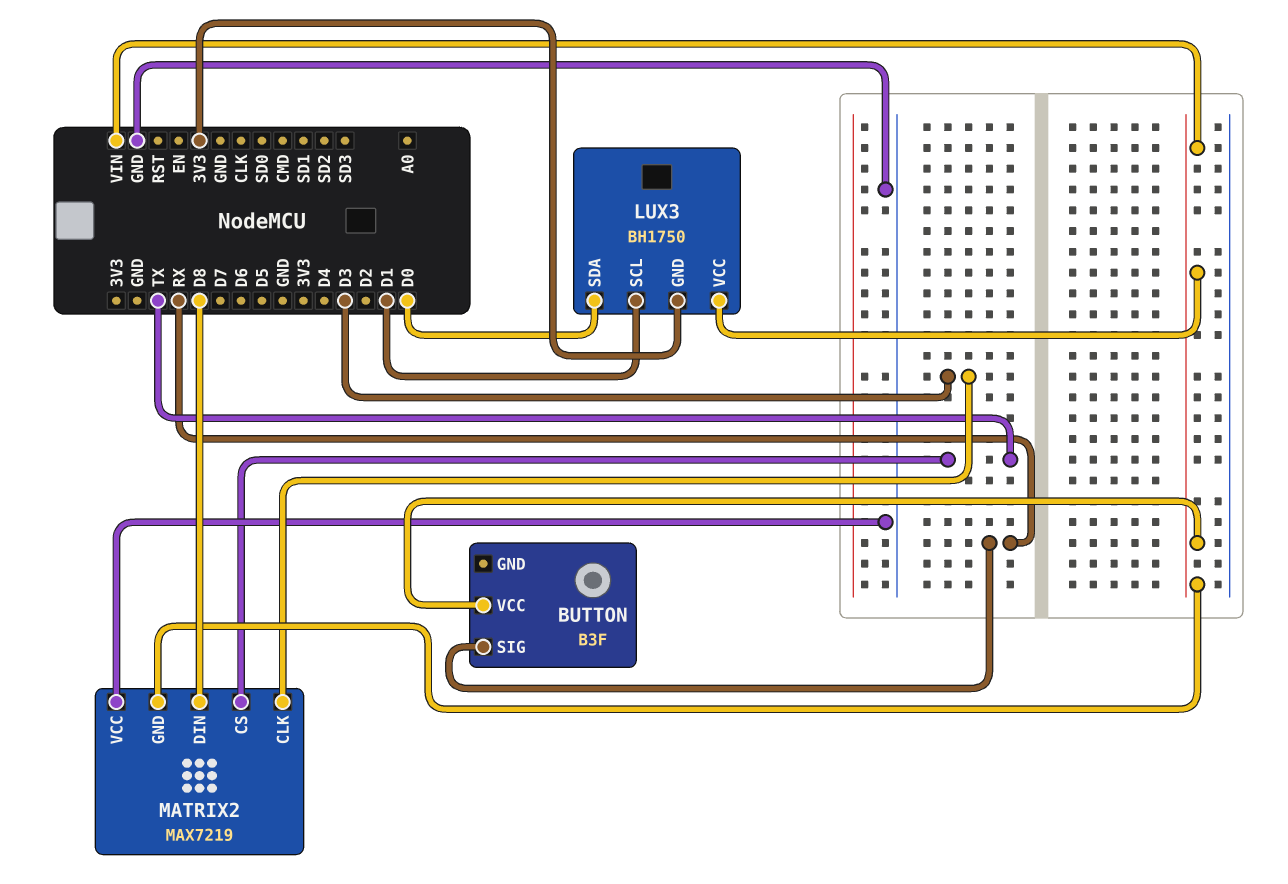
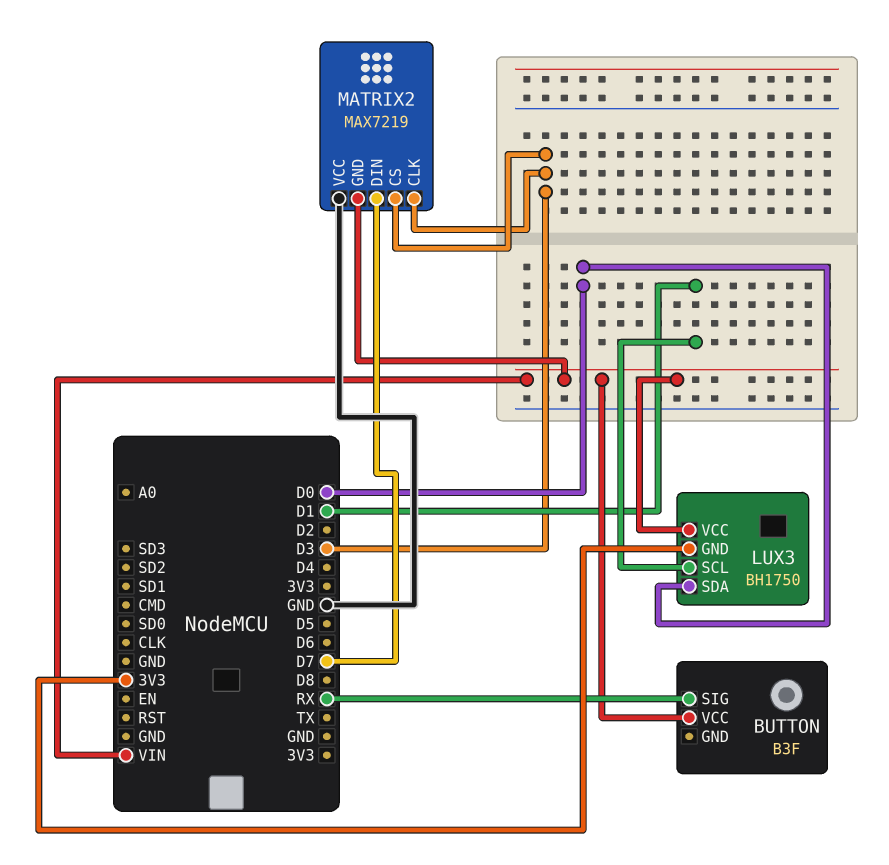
MATRIX2 pin CS: TX -> D3
MATRIX2 pin DIN: D8 -> D7

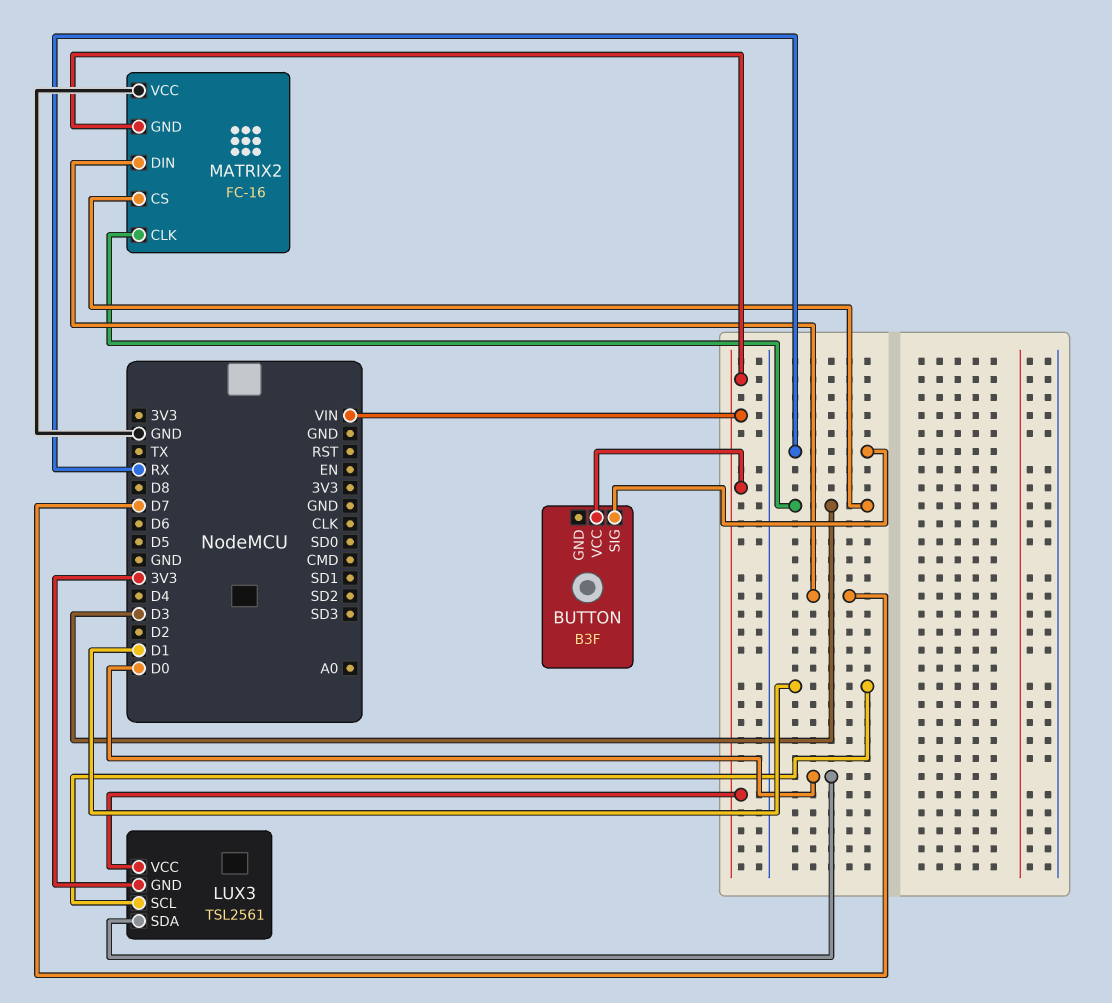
LUX3: BH1750 -> TSL2561
MATRIX2: MAX7219 -> FC-16

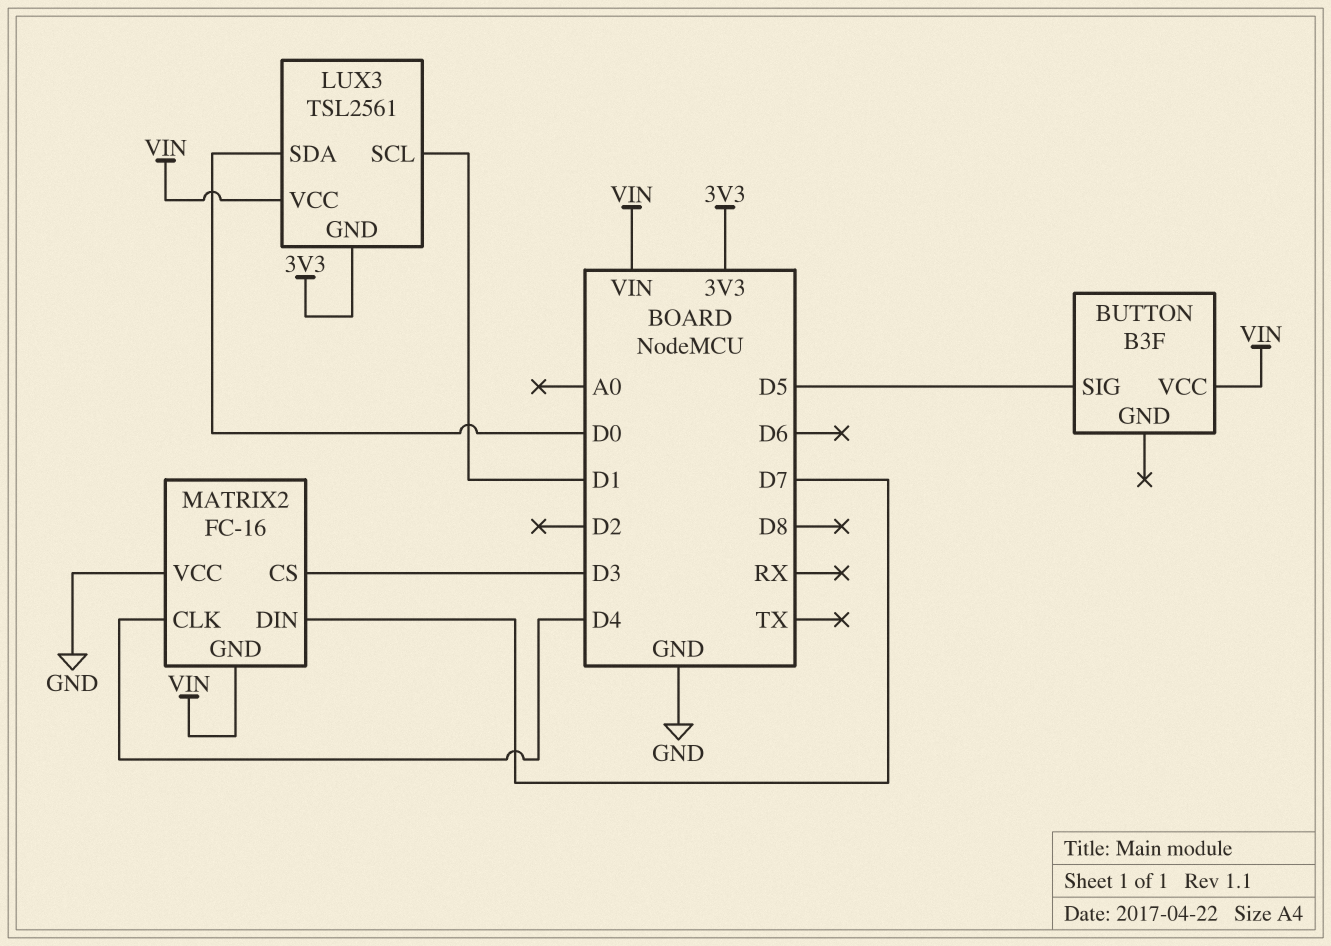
BUTTON pin SIG: RX -> D5
MATRIX2 pin CLK: D3 -> D4

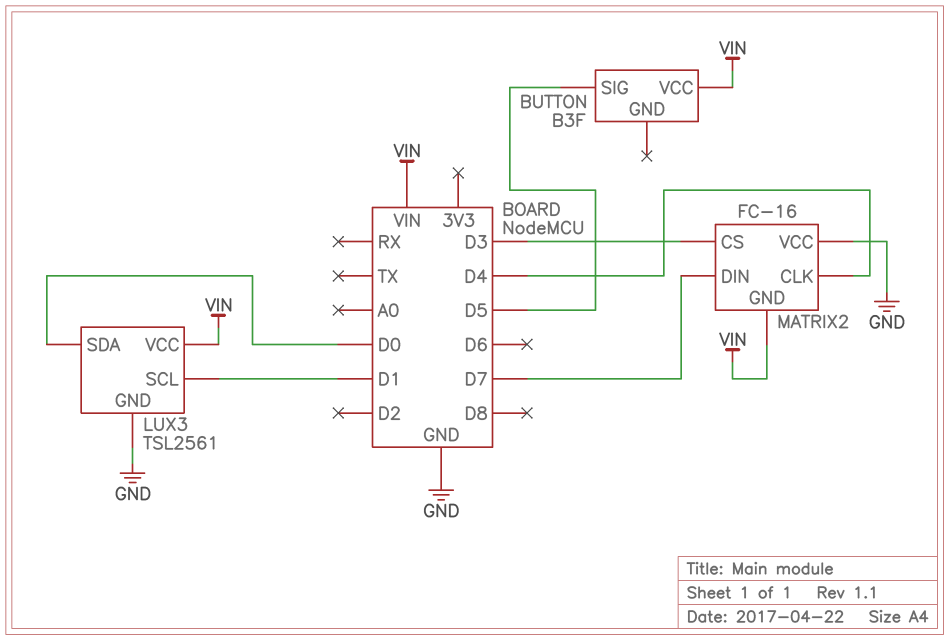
LUX3 pin GND: 3V3 -> GND

